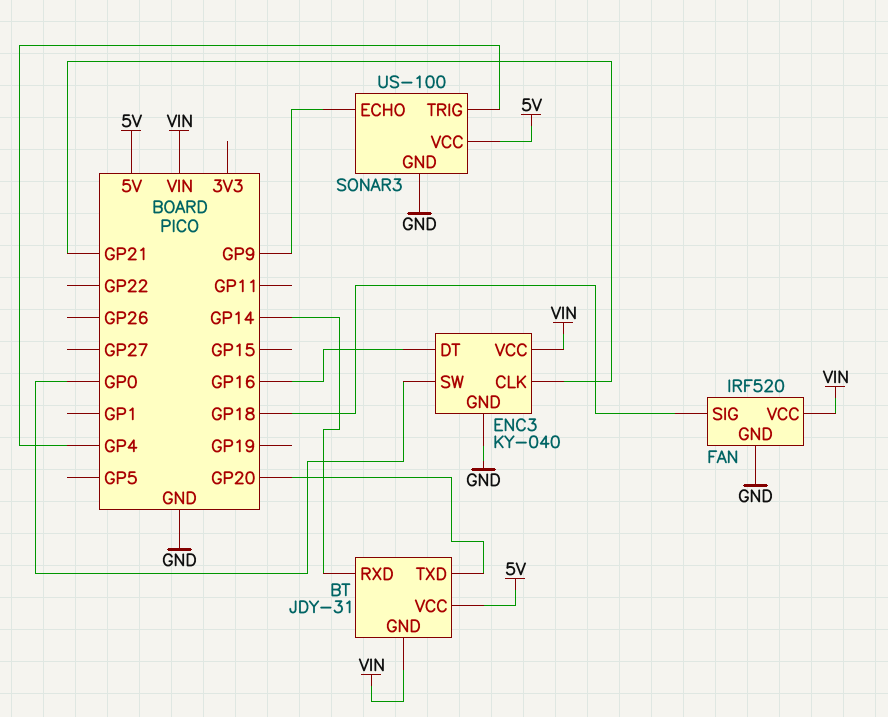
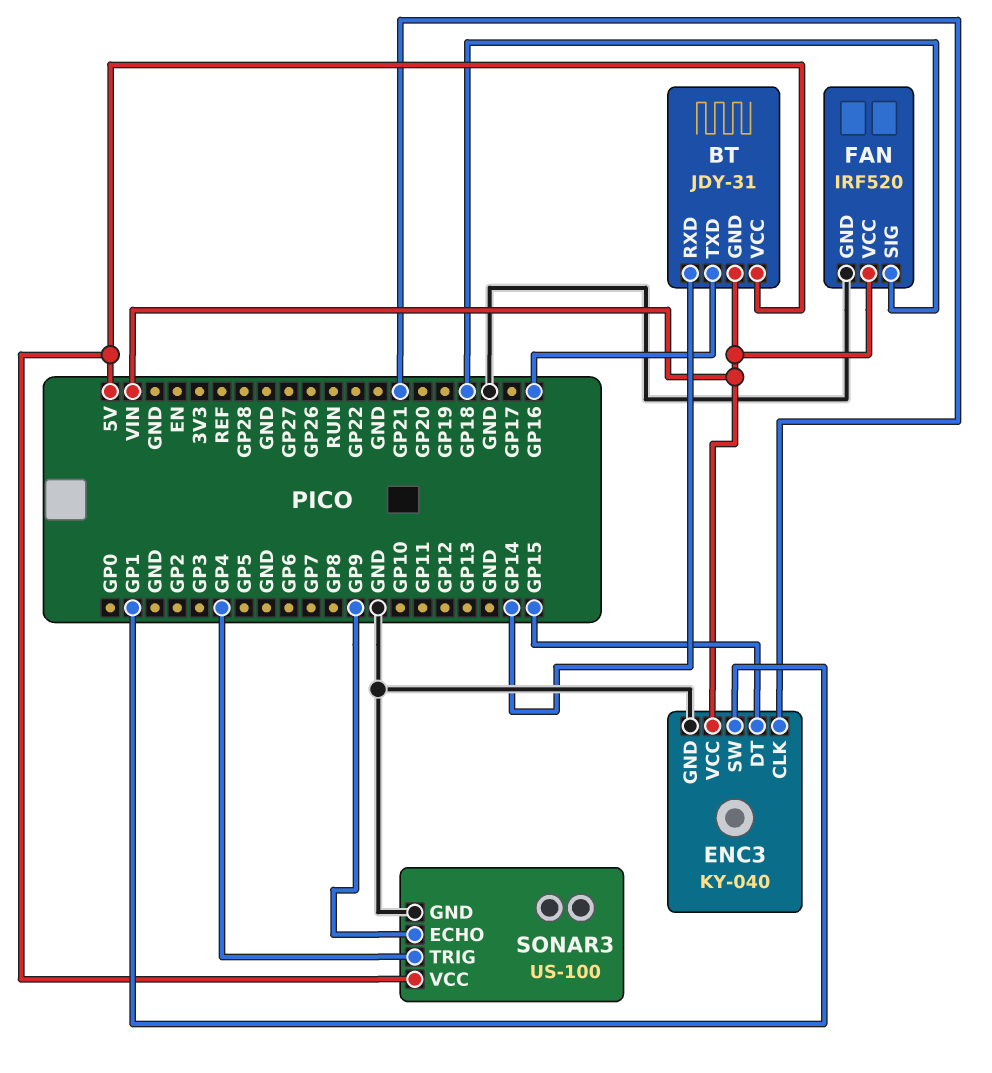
BT pin TXD: GP20 -> GP16
ENC3 pin DT: GP16 -> GP15
ENC3 pin SW: GP0 -> GP1

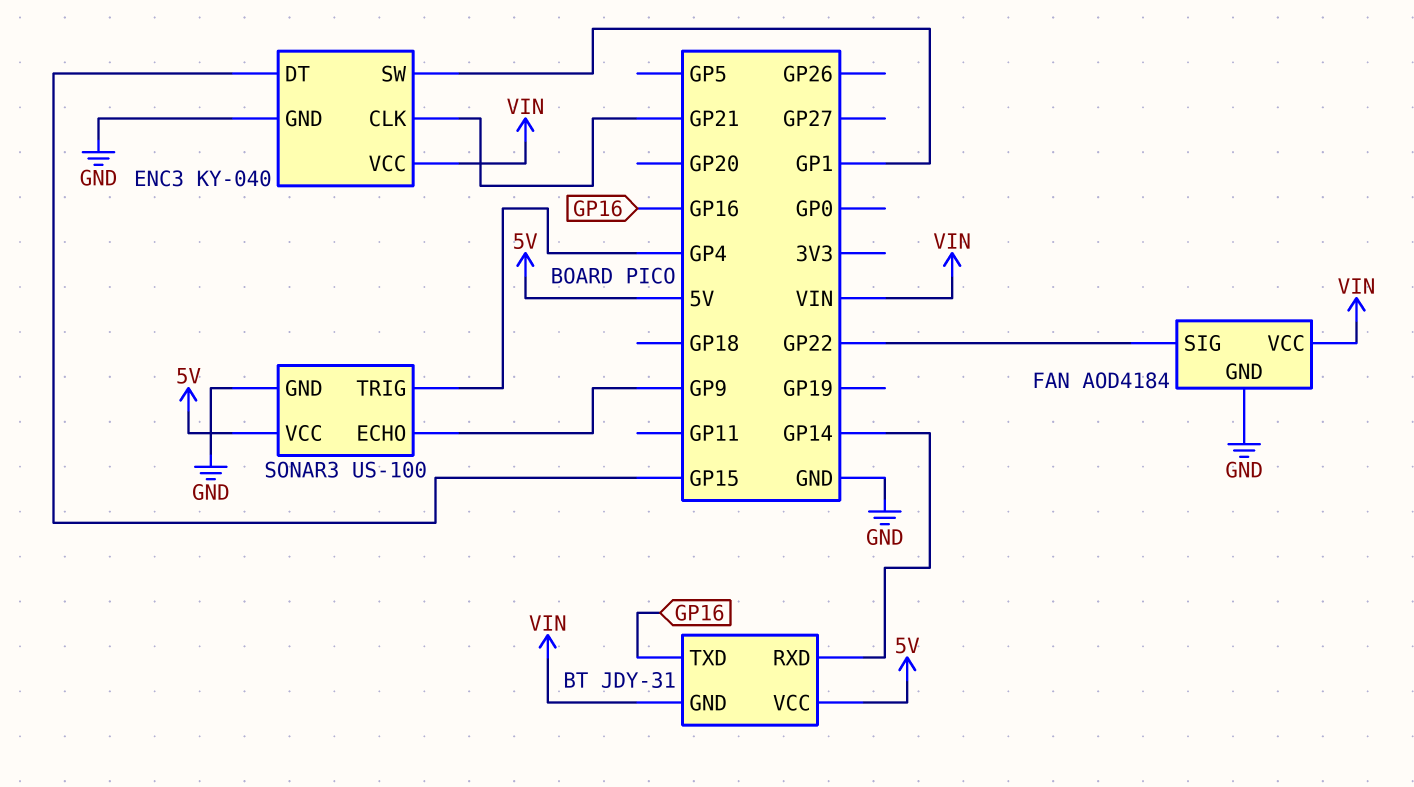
FAN: IRF520 -> AOD4184
FAN pin SIG: GP18 -> GP22

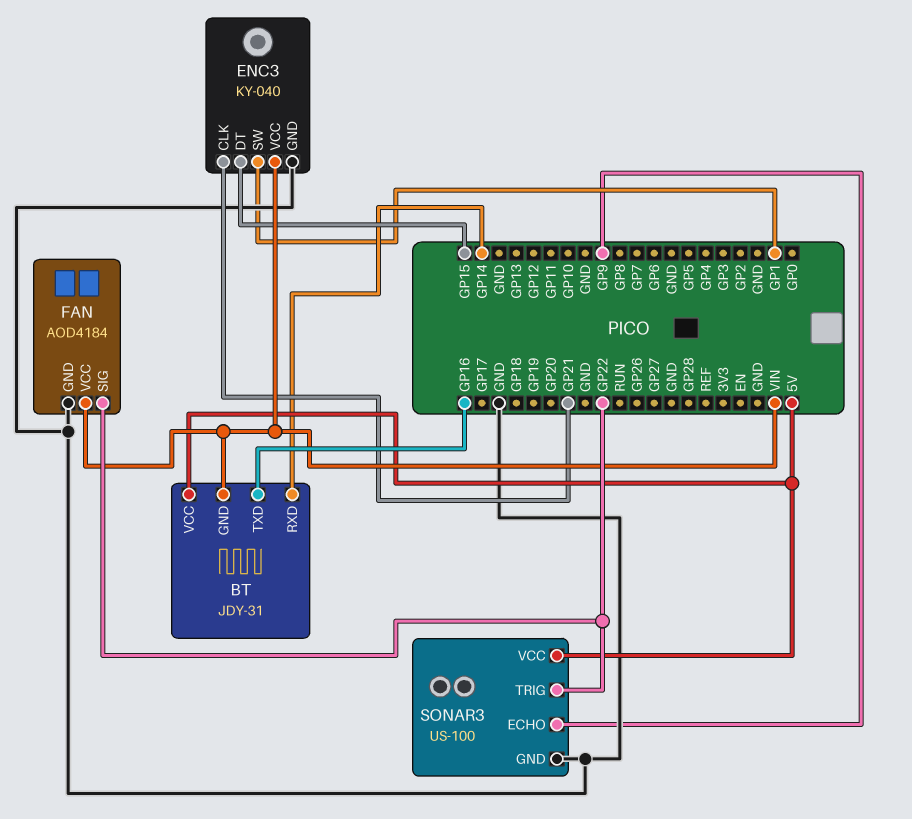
SONAR3 pin TRIG: GP4 -> GP22

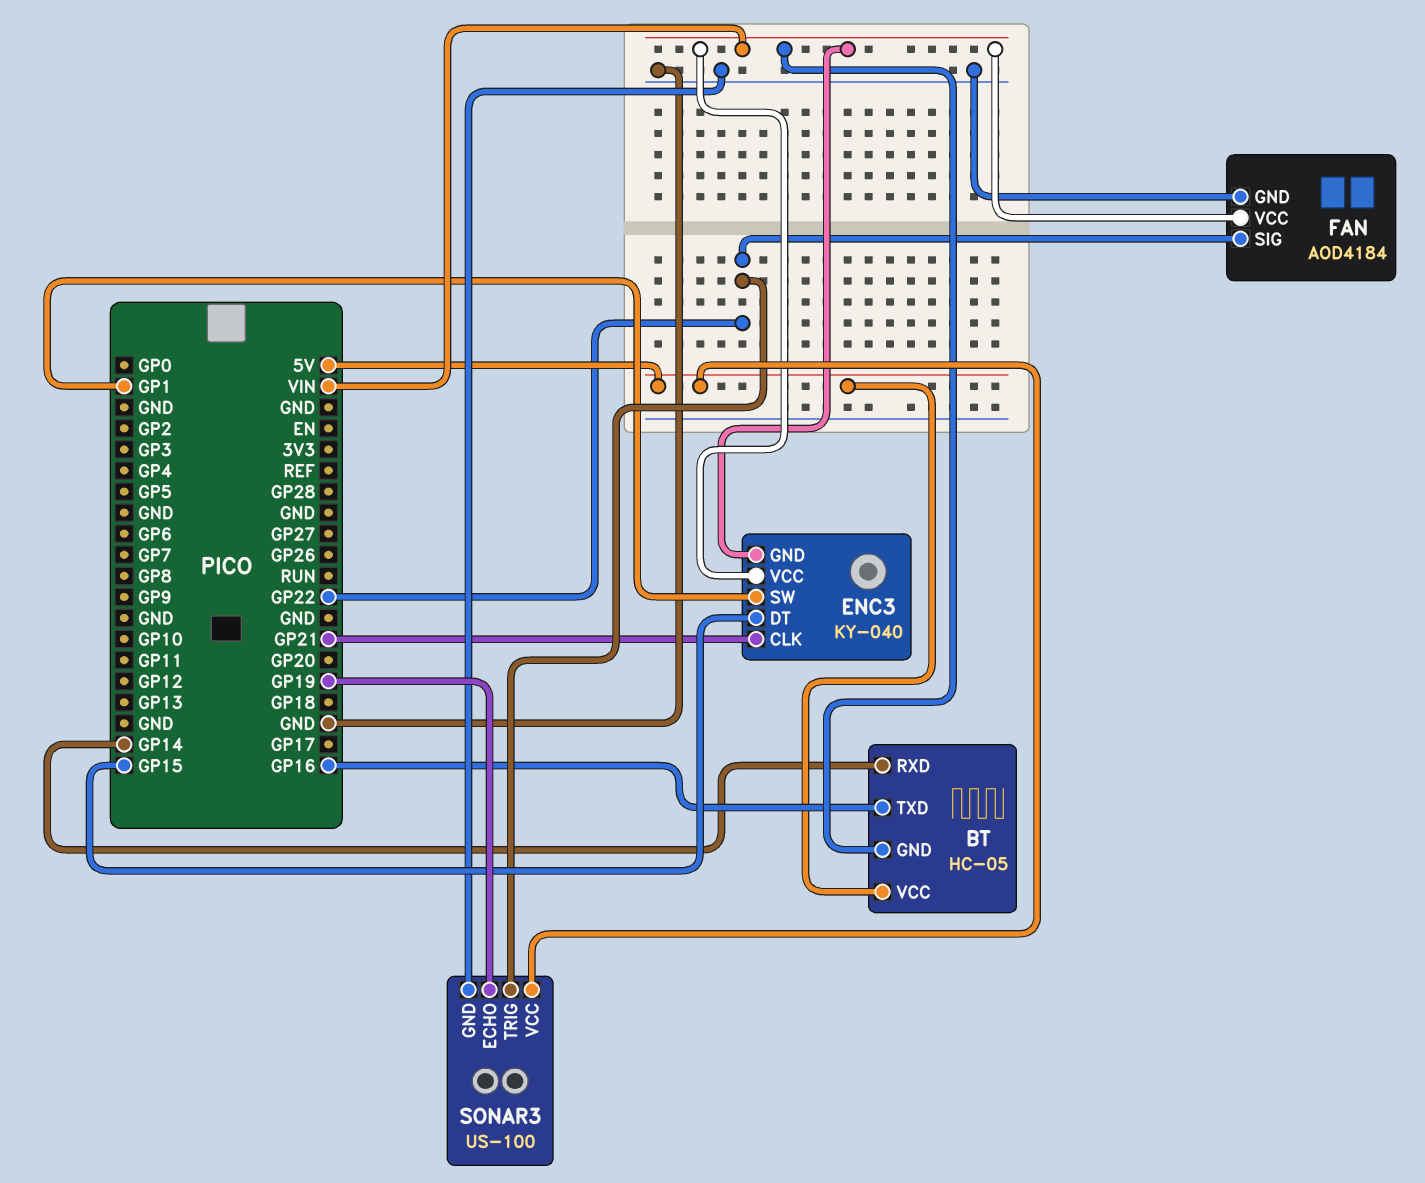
BT: JDY-31 -> HC-05
ENC3 pin GND: GND -> VIN
SONAR3 pin ECHO: GP9 -> GP19

